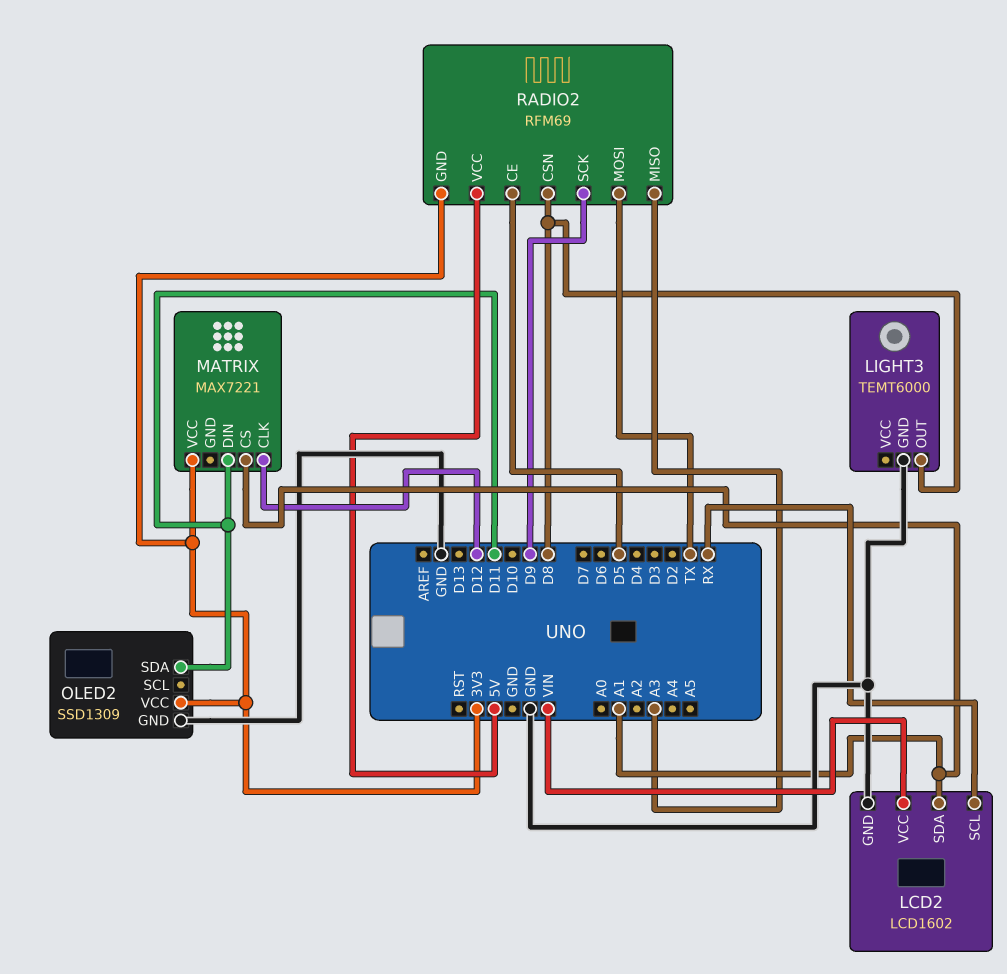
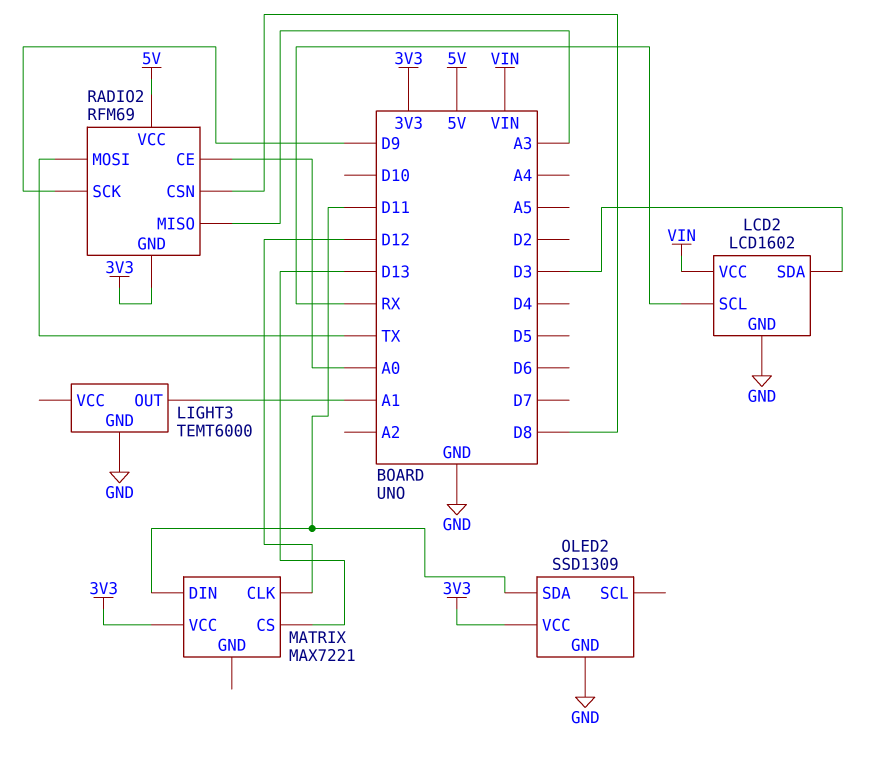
LCD2 pin SDA: A1 -> D3
LIGHT3 pin OUT: D8 -> A1
MATRIX pin CS: A1 -> D13
RADIO2 pin CE: D5 -> A0

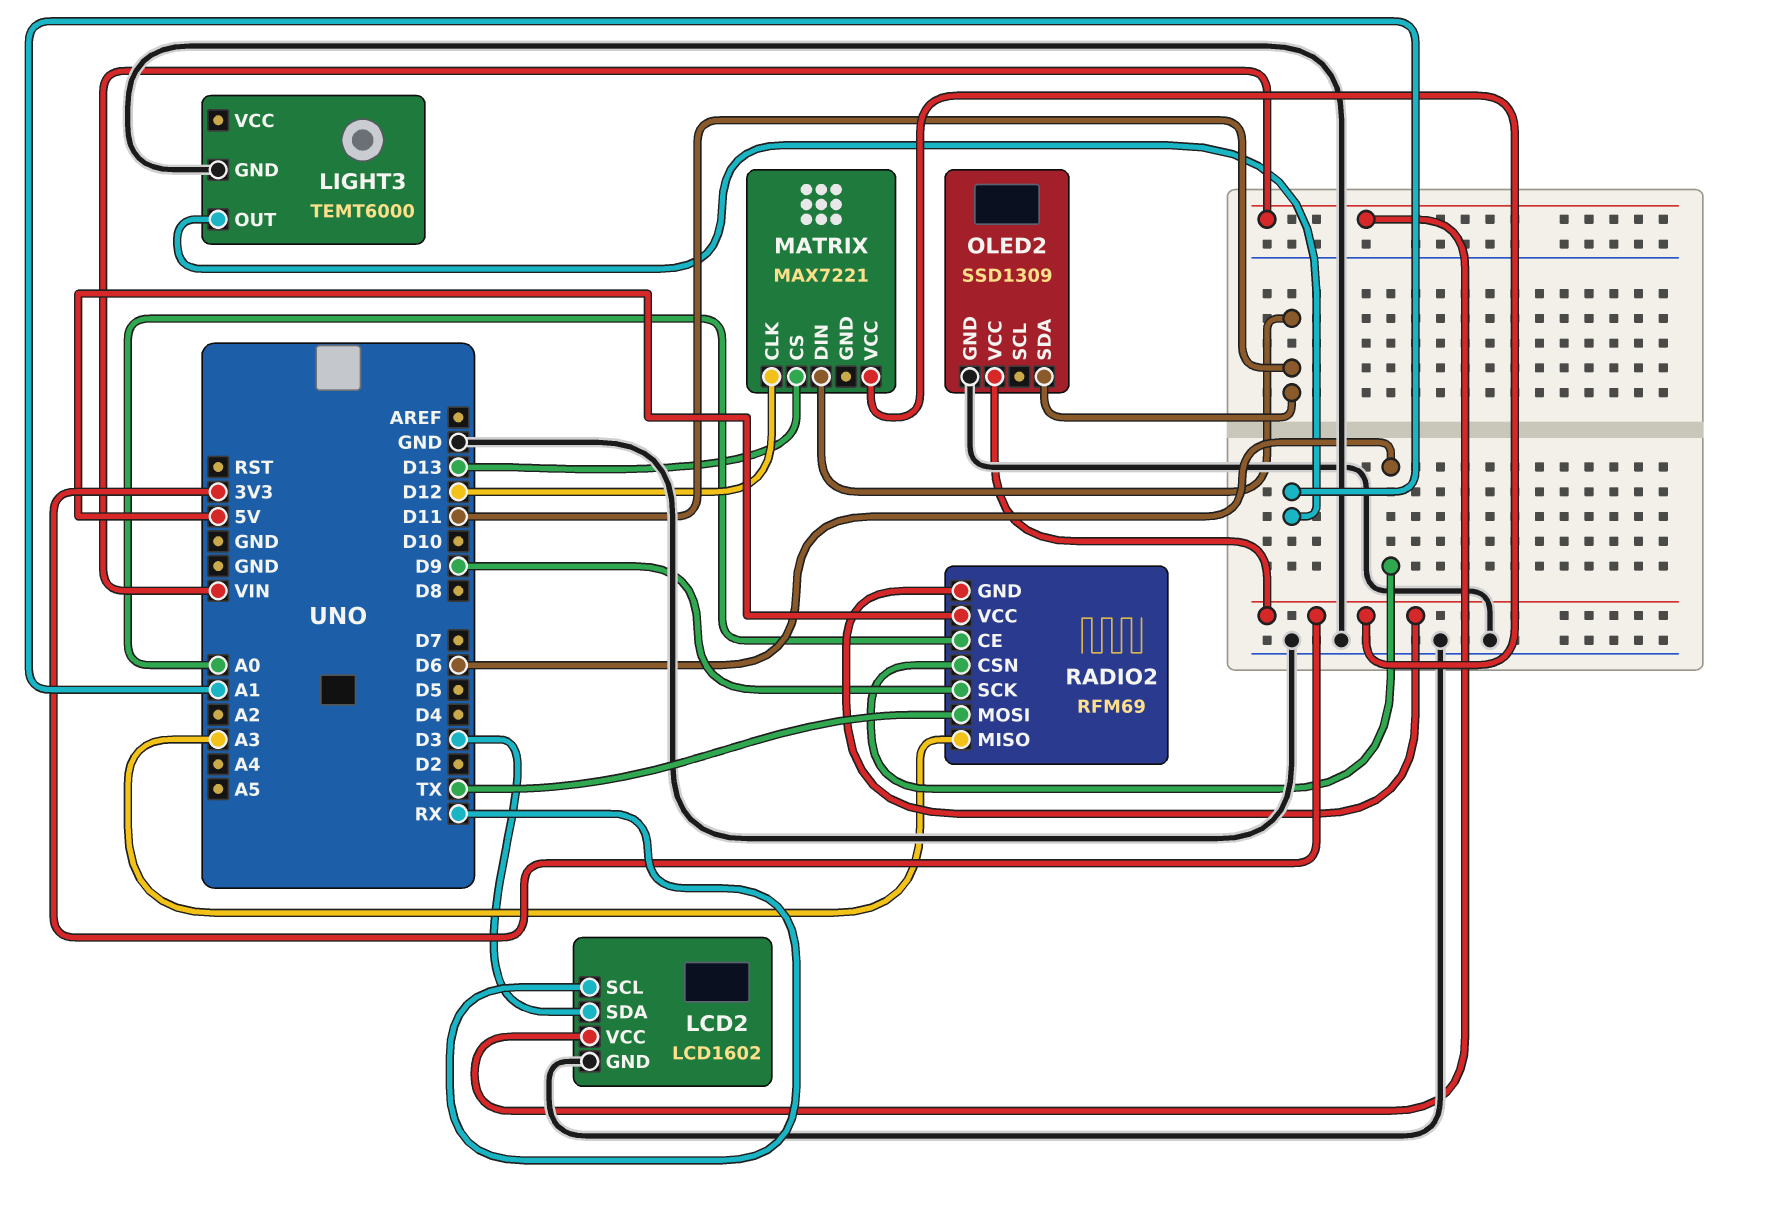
RADIO2 pin CSN: D8 -> D6

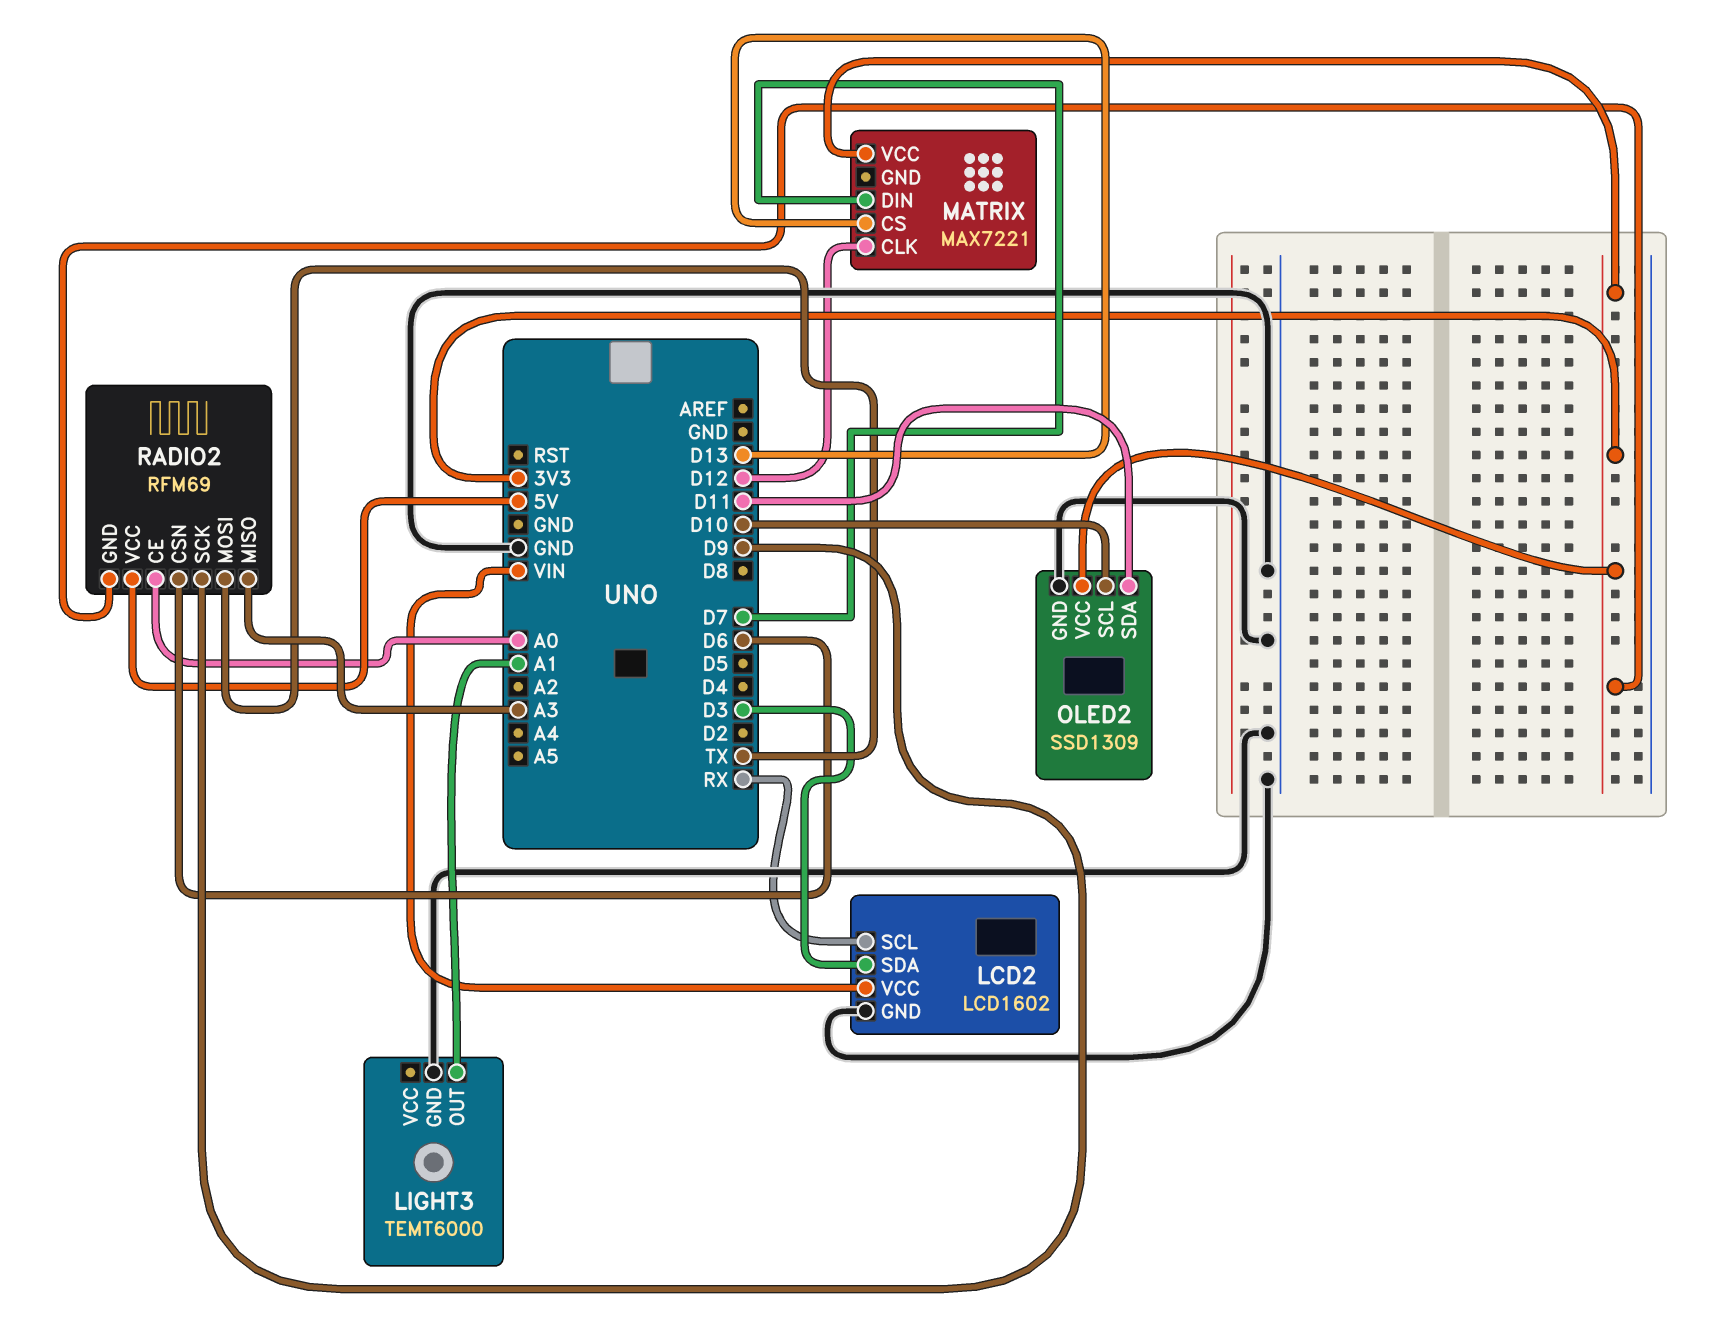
MATRIX pin DIN: D11 -> D7
OLED2 pin SCL: none -> D10

